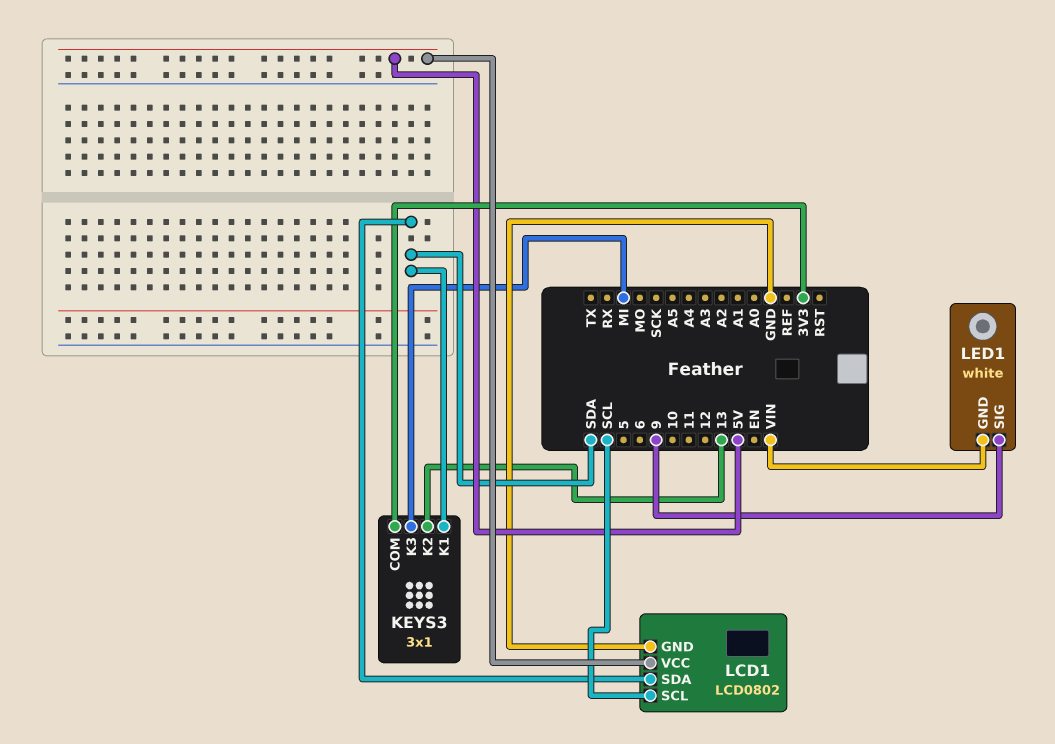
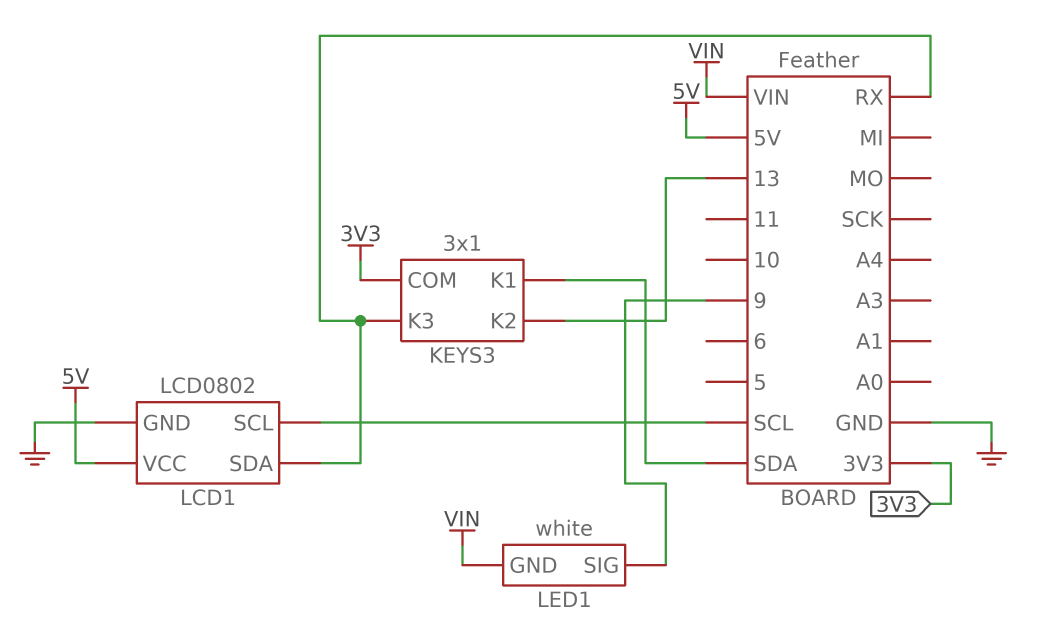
KEYS3 pin K3: MI -> RX
LCD1 pin SDA: SDA -> RX

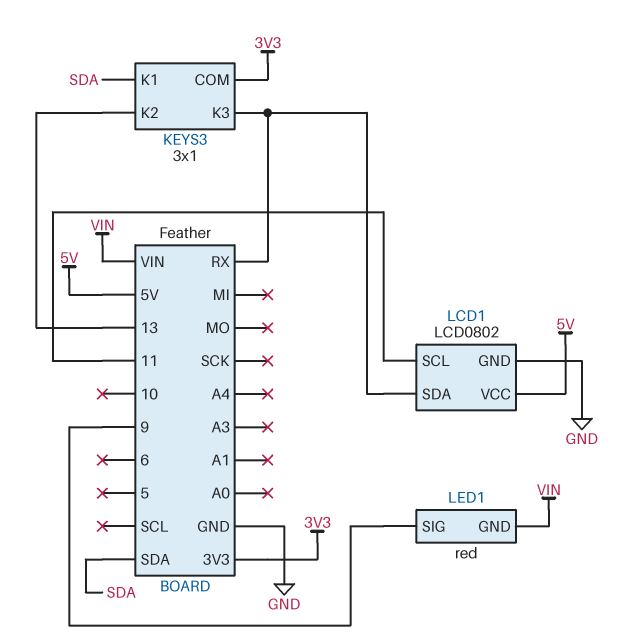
LCD1 pin SCL: SCL -> 11
LED1: white -> red

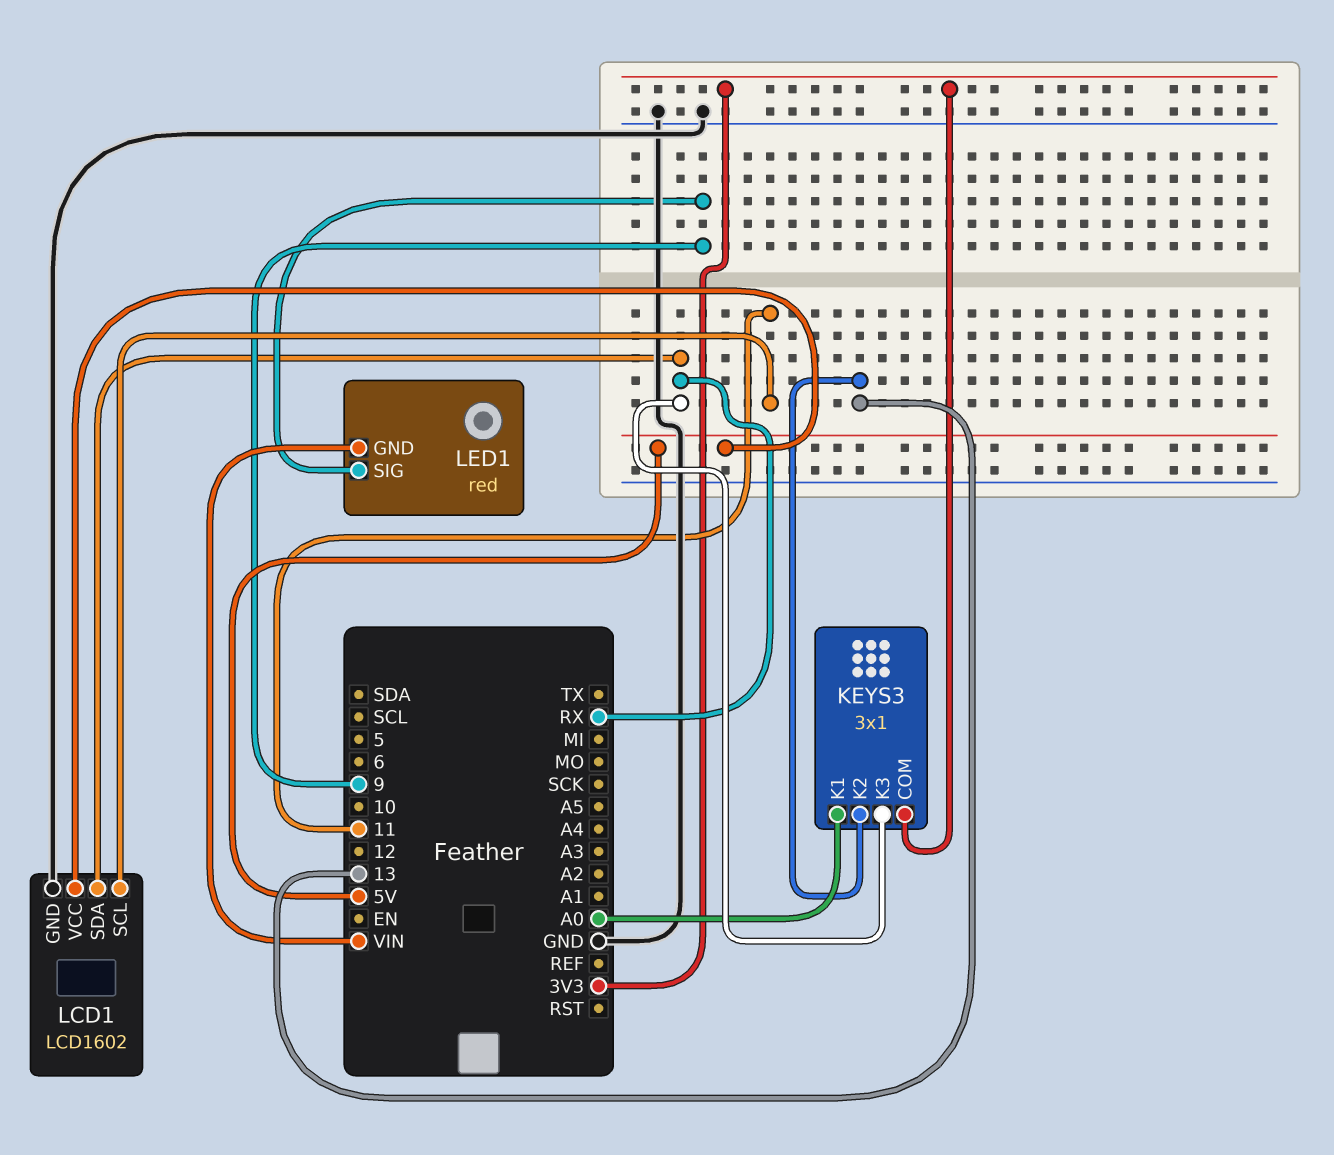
KEYS3 pin K1: SDA -> A0
LCD1: LCD0802 -> LCD1602

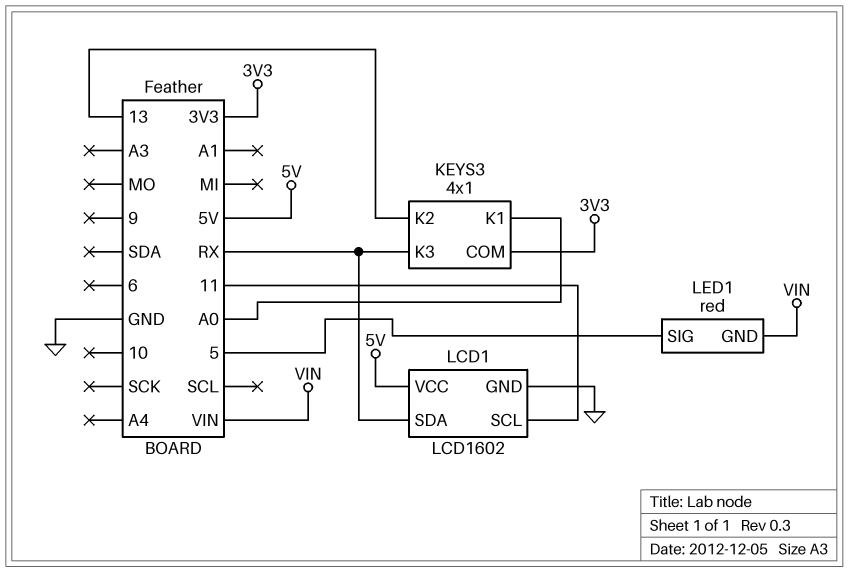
KEYS3: 3x1 -> 4x1
LED1 pin SIG: 9 -> 5

